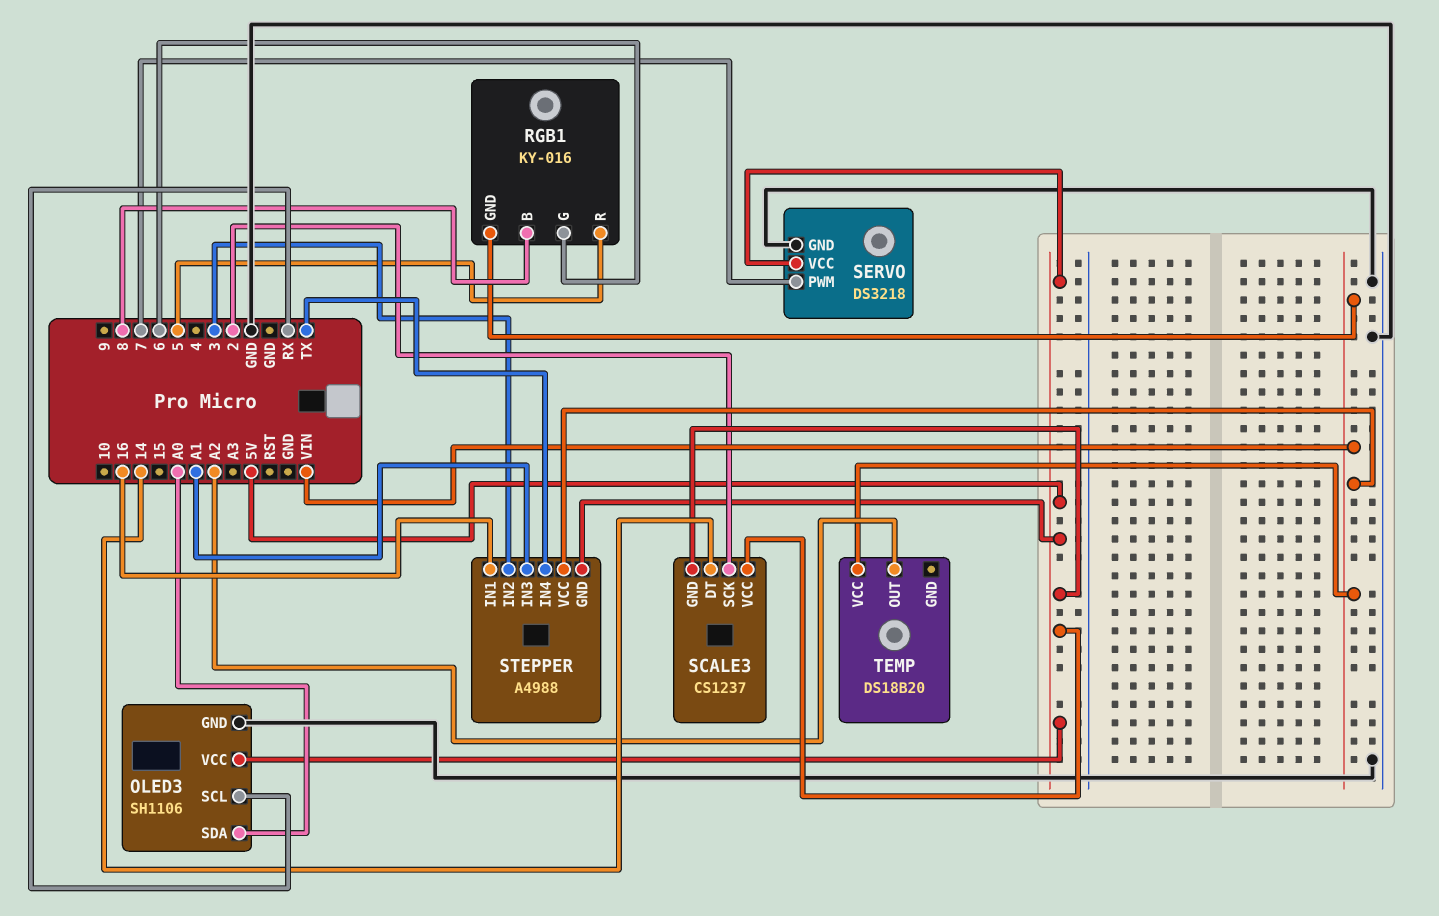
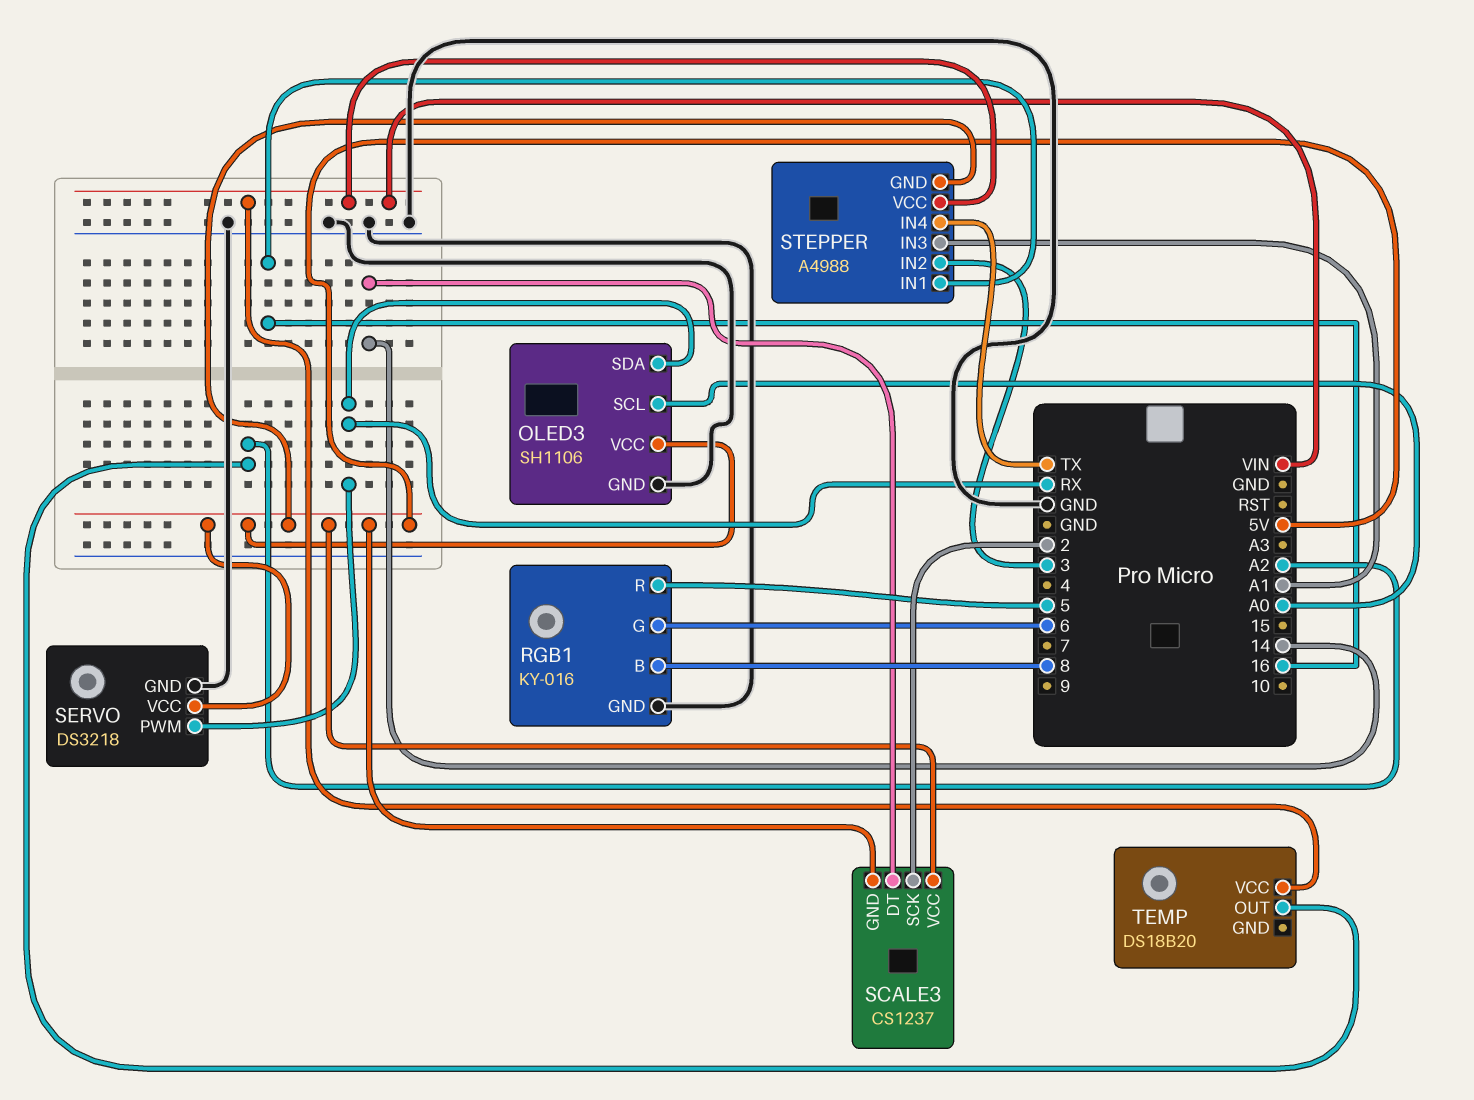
OLED3 pin SCL: RX -> A0
OLED3 pin SDA: A0 -> RX
RGB1 pin GND: VIN -> GND
SERVO pin PWM: 7 -> RX

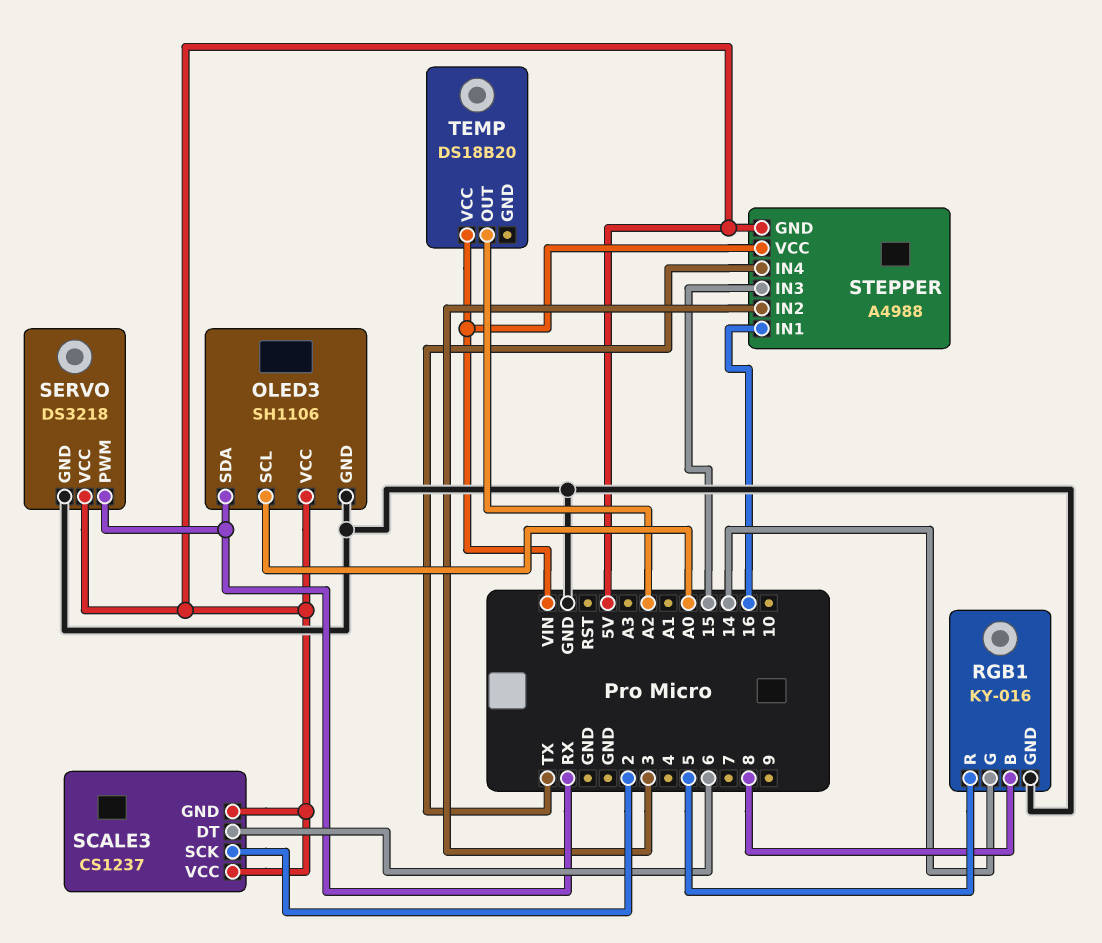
RGB1 pin G: 6 -> 14
SCALE3 pin DT: 14 -> 6
STEPPER pin IN3: A1 -> 15

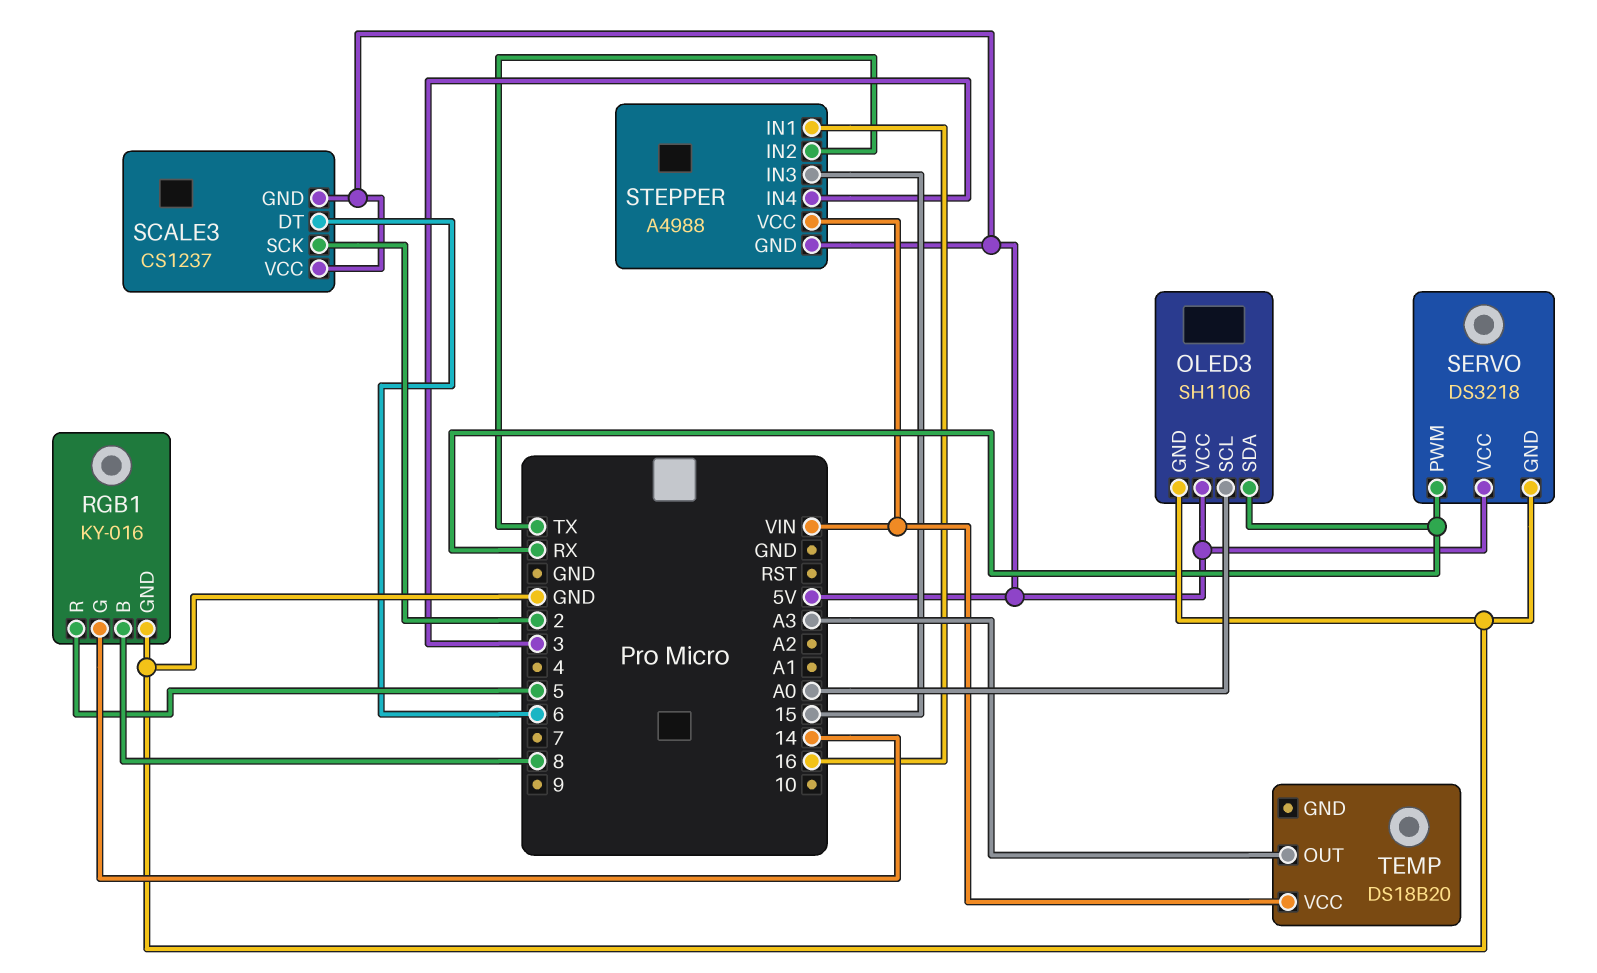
STEPPER pin IN2: 3 -> TX
STEPPER pin IN4: TX -> 3
TEMP pin OUT: A2 -> A3

